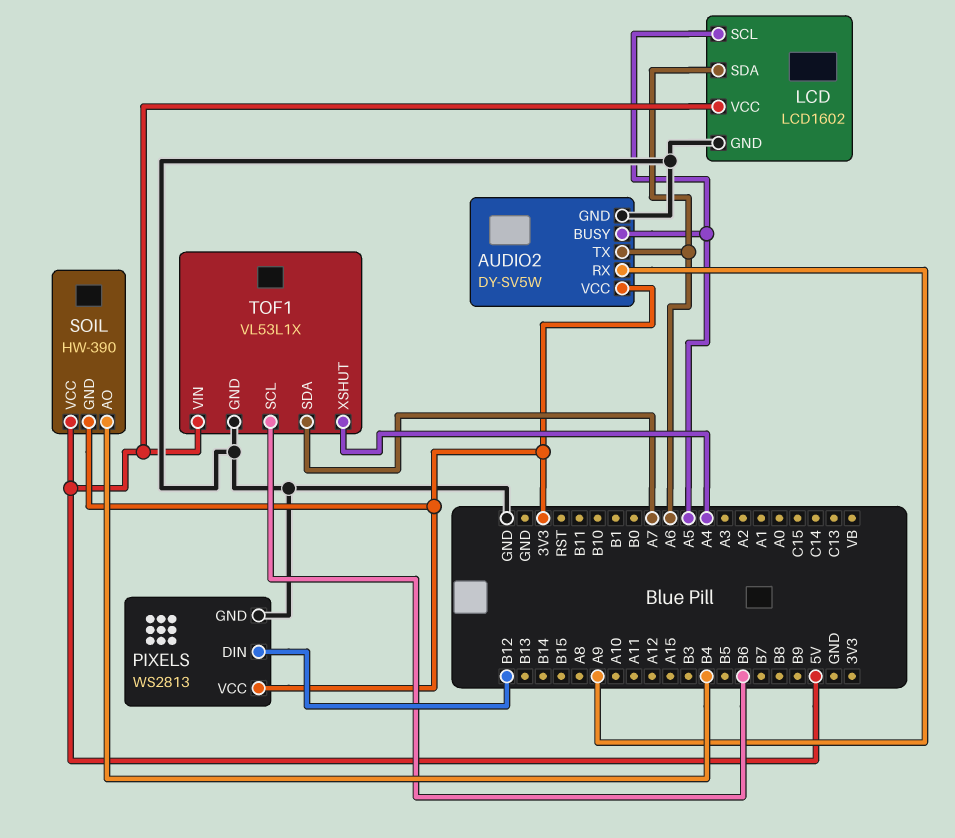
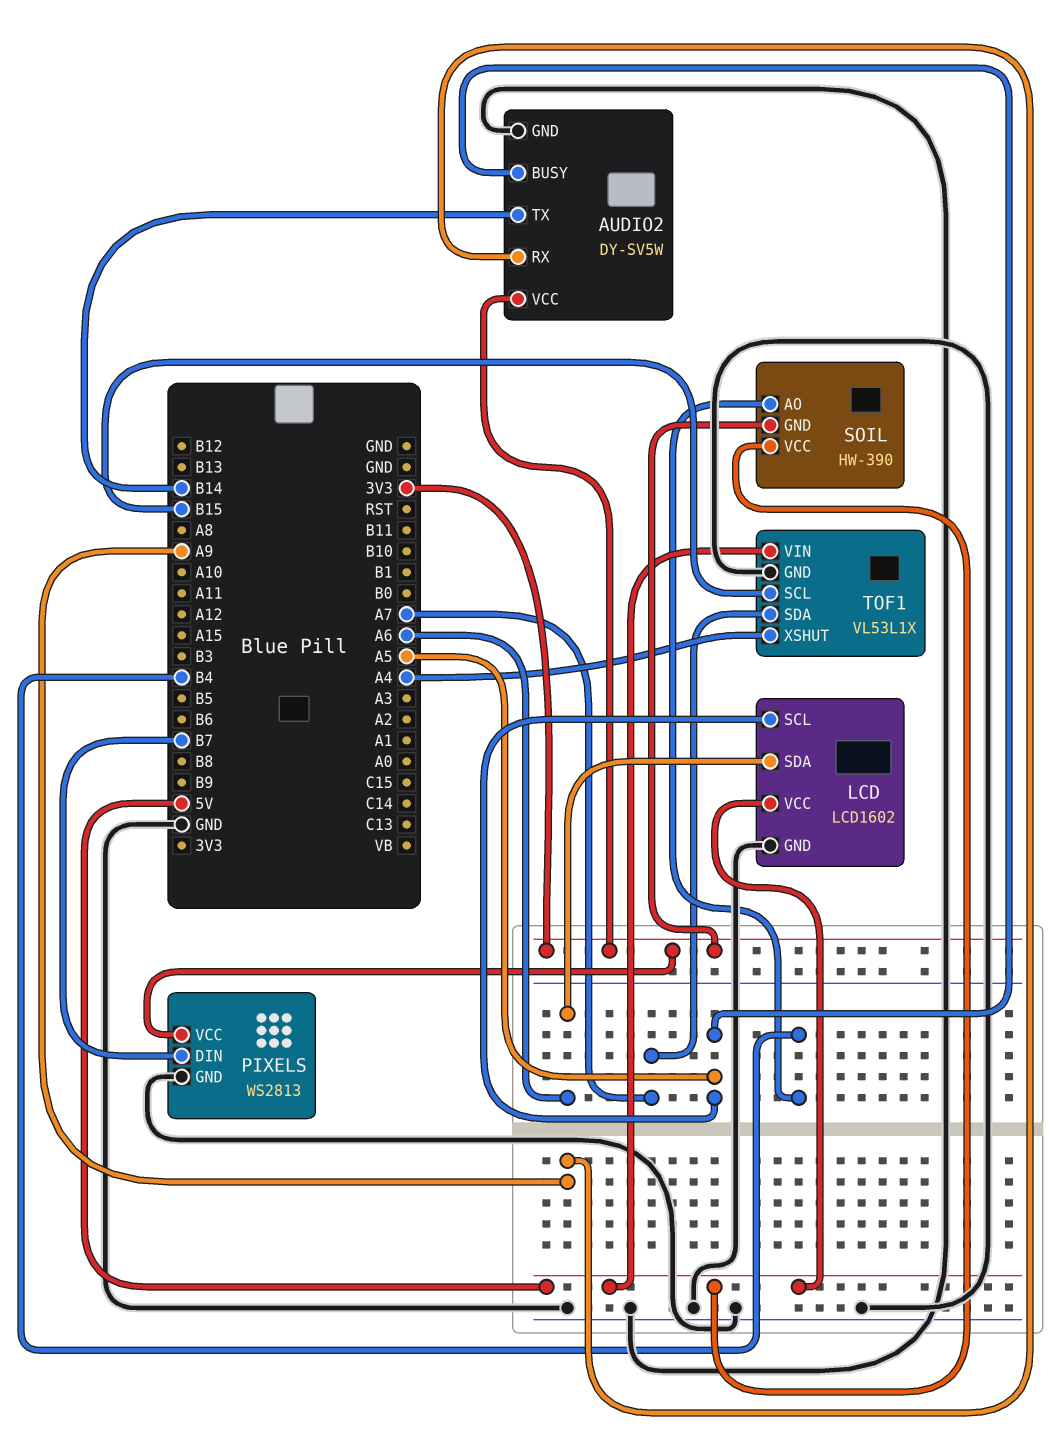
AUDIO2 pin TX: A6 -> B14
PIXELS pin DIN: B12 -> B7
TOF1 pin SCL: B6 -> B15

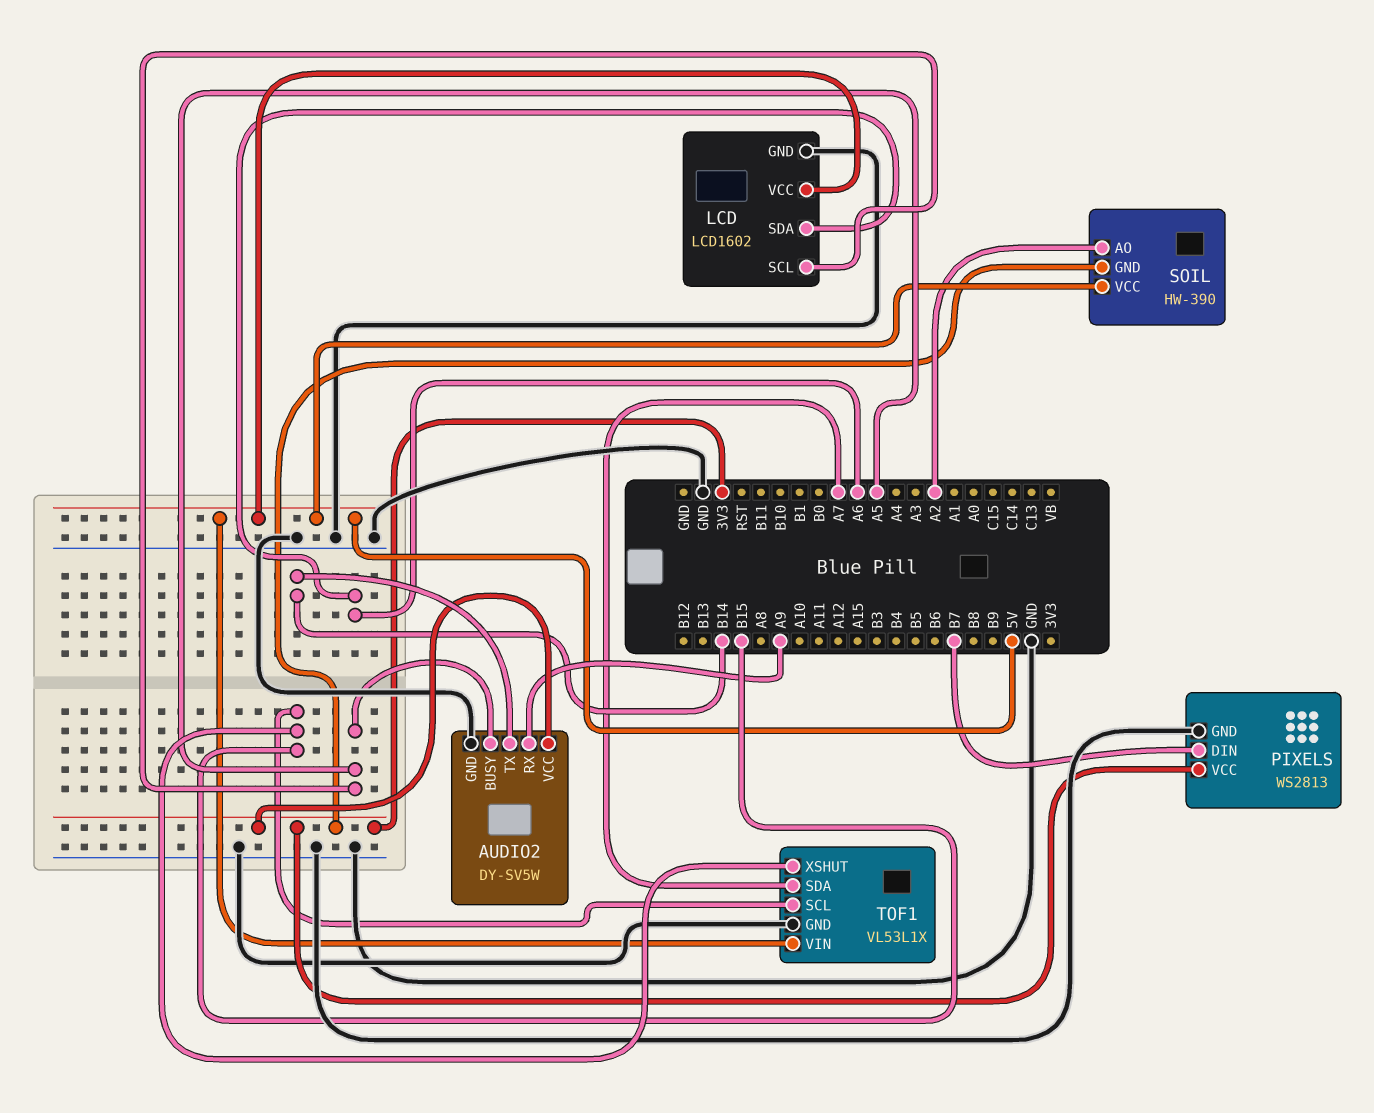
SOIL pin AO: B4 -> A2
TOF1 pin XSHUT: A4 -> B15

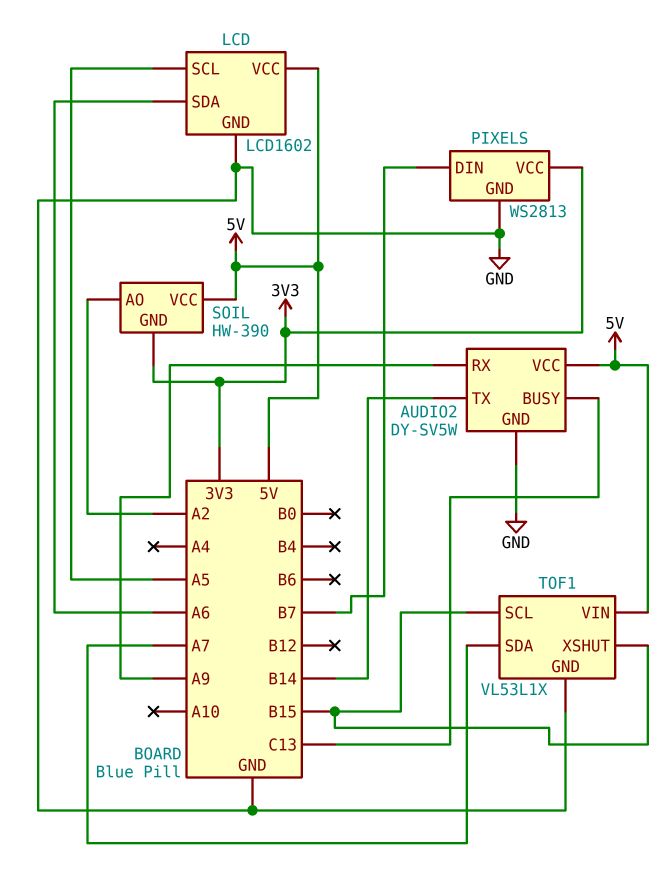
AUDIO2 pin BUSY: A5 -> C13
AUDIO2 pin VCC: 3V3 -> 5V

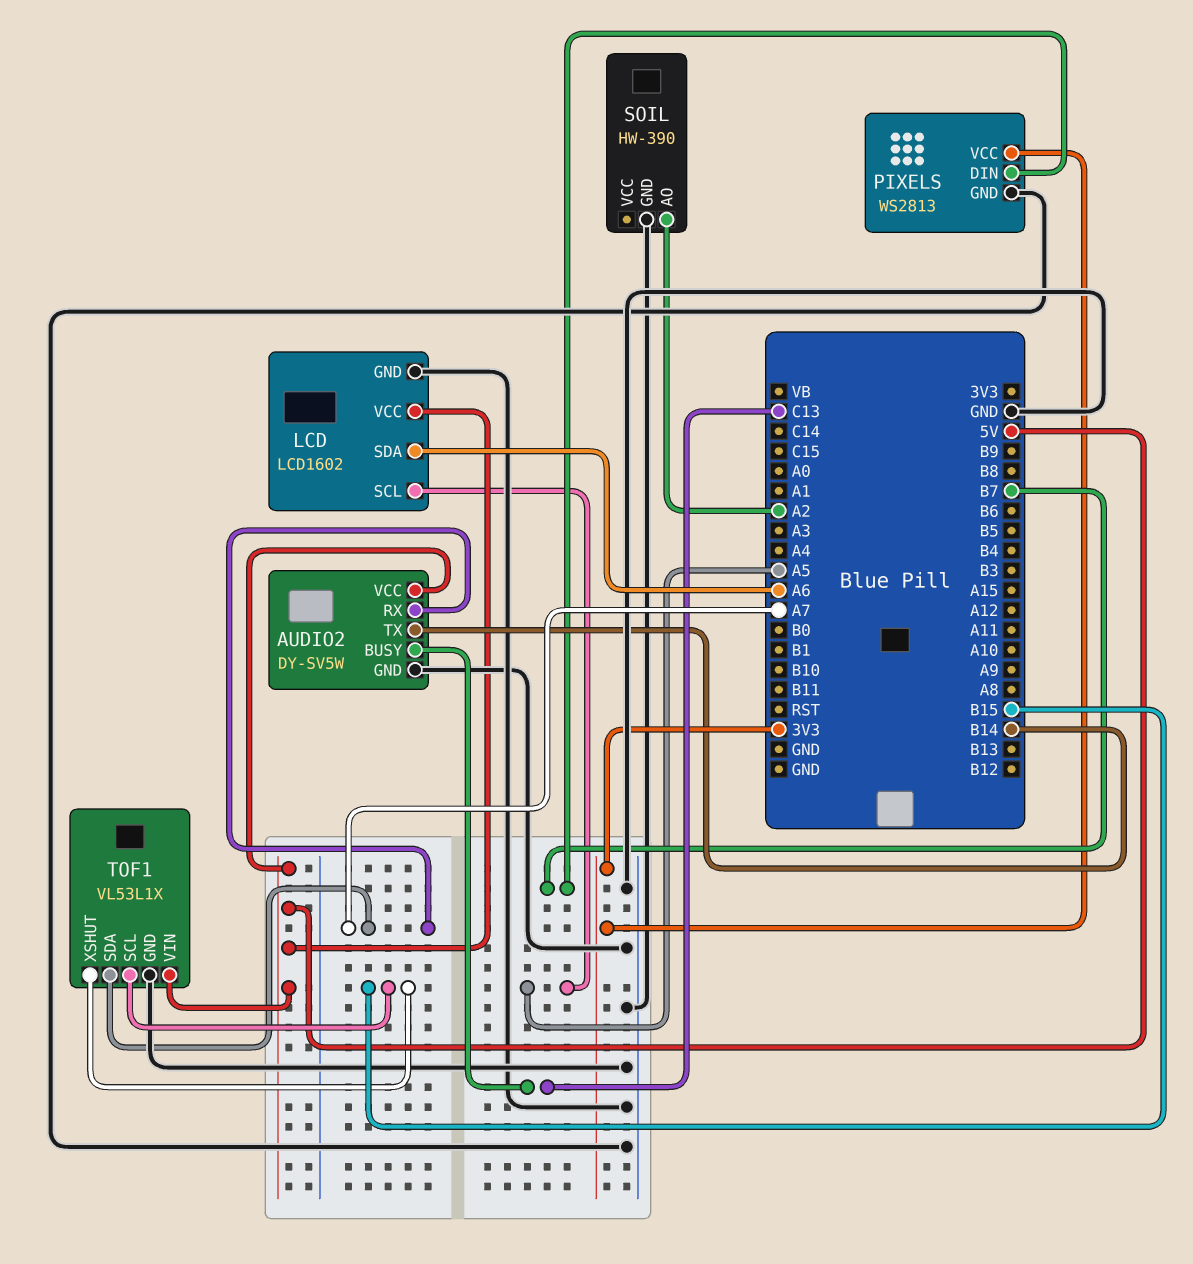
AUDIO2 pin RX: A9 -> A7
SOIL pin GND: 3V3 -> GND
SOIL pin VCC: 5V -> none

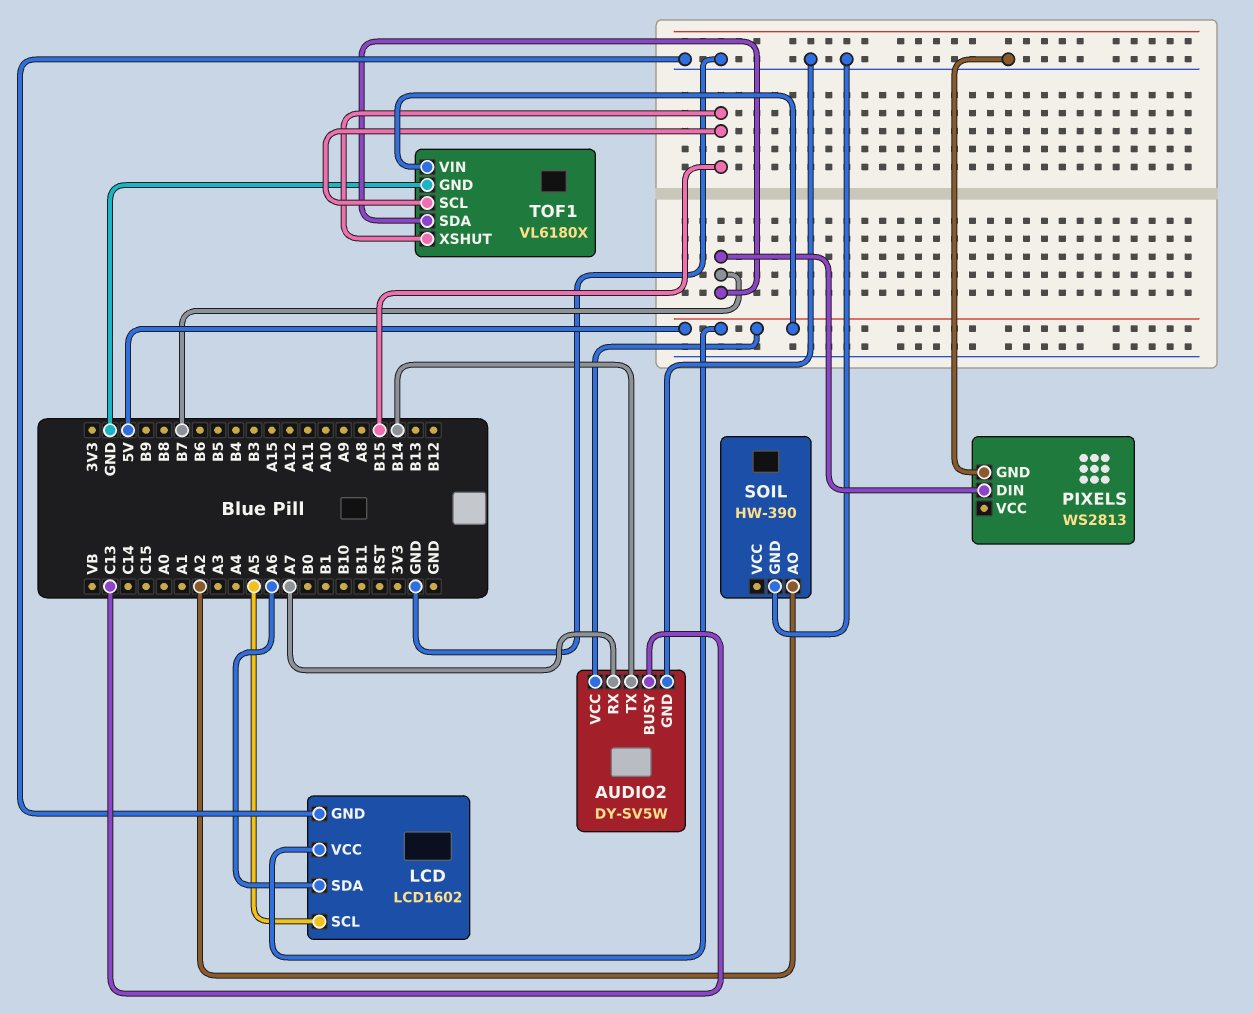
PIXELS pin VCC: 3V3 -> none
TOF1: VL53L1X -> VL6180X
TOF1 pin SDA: A7 -> B7

